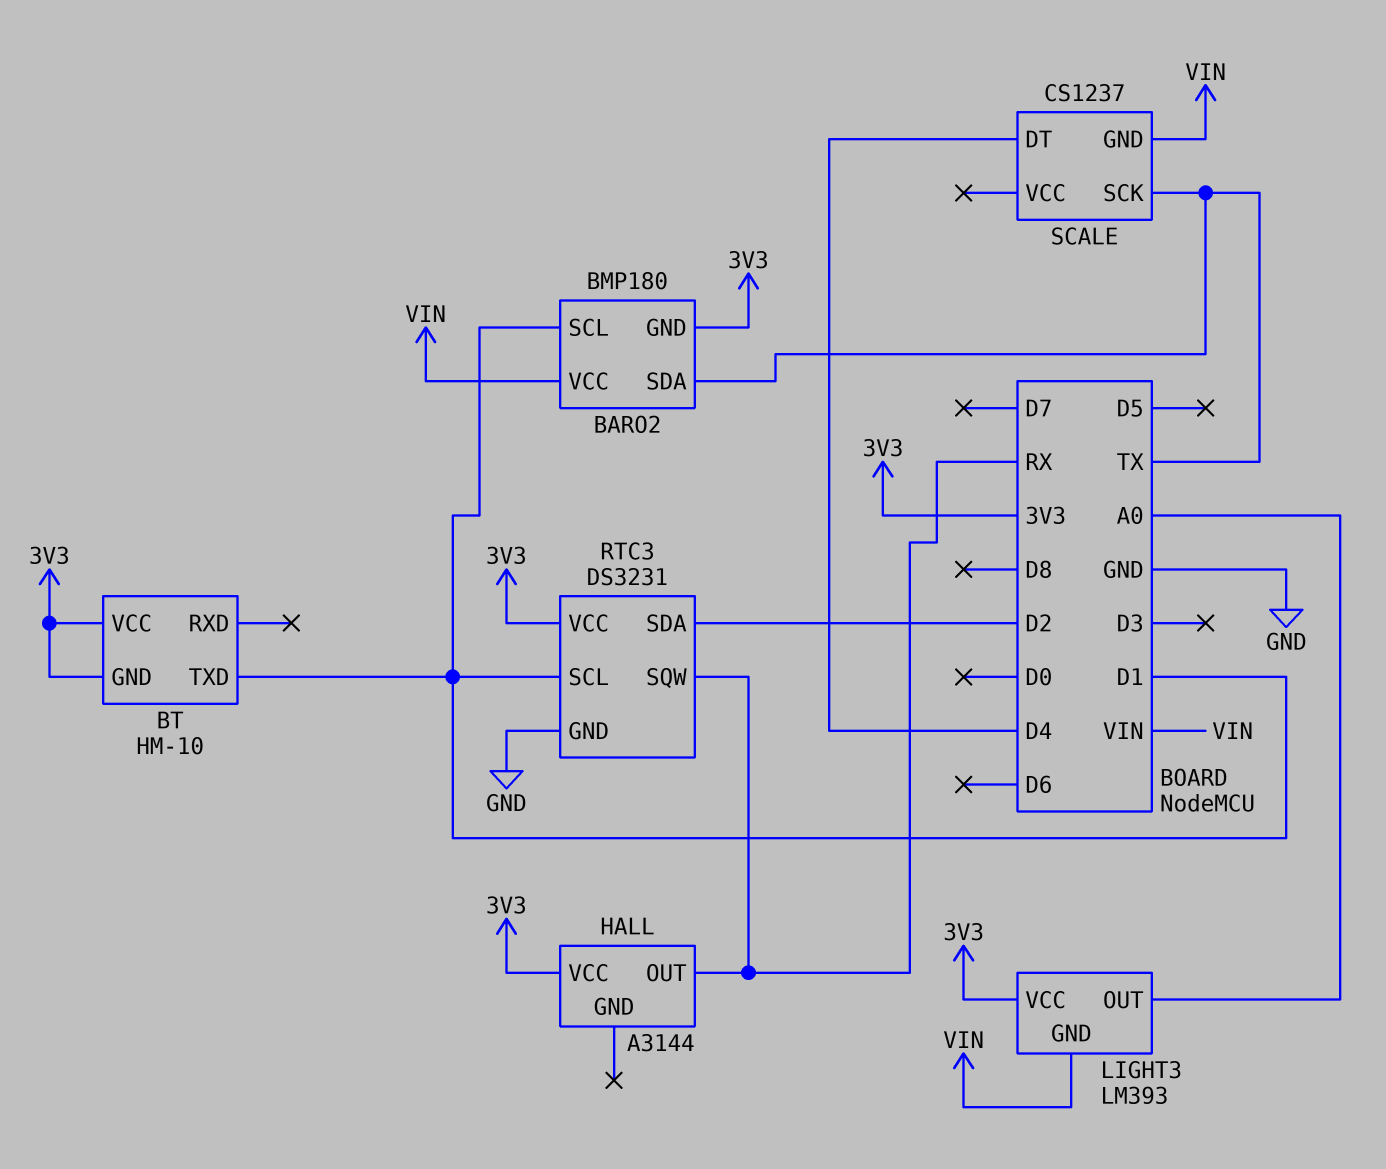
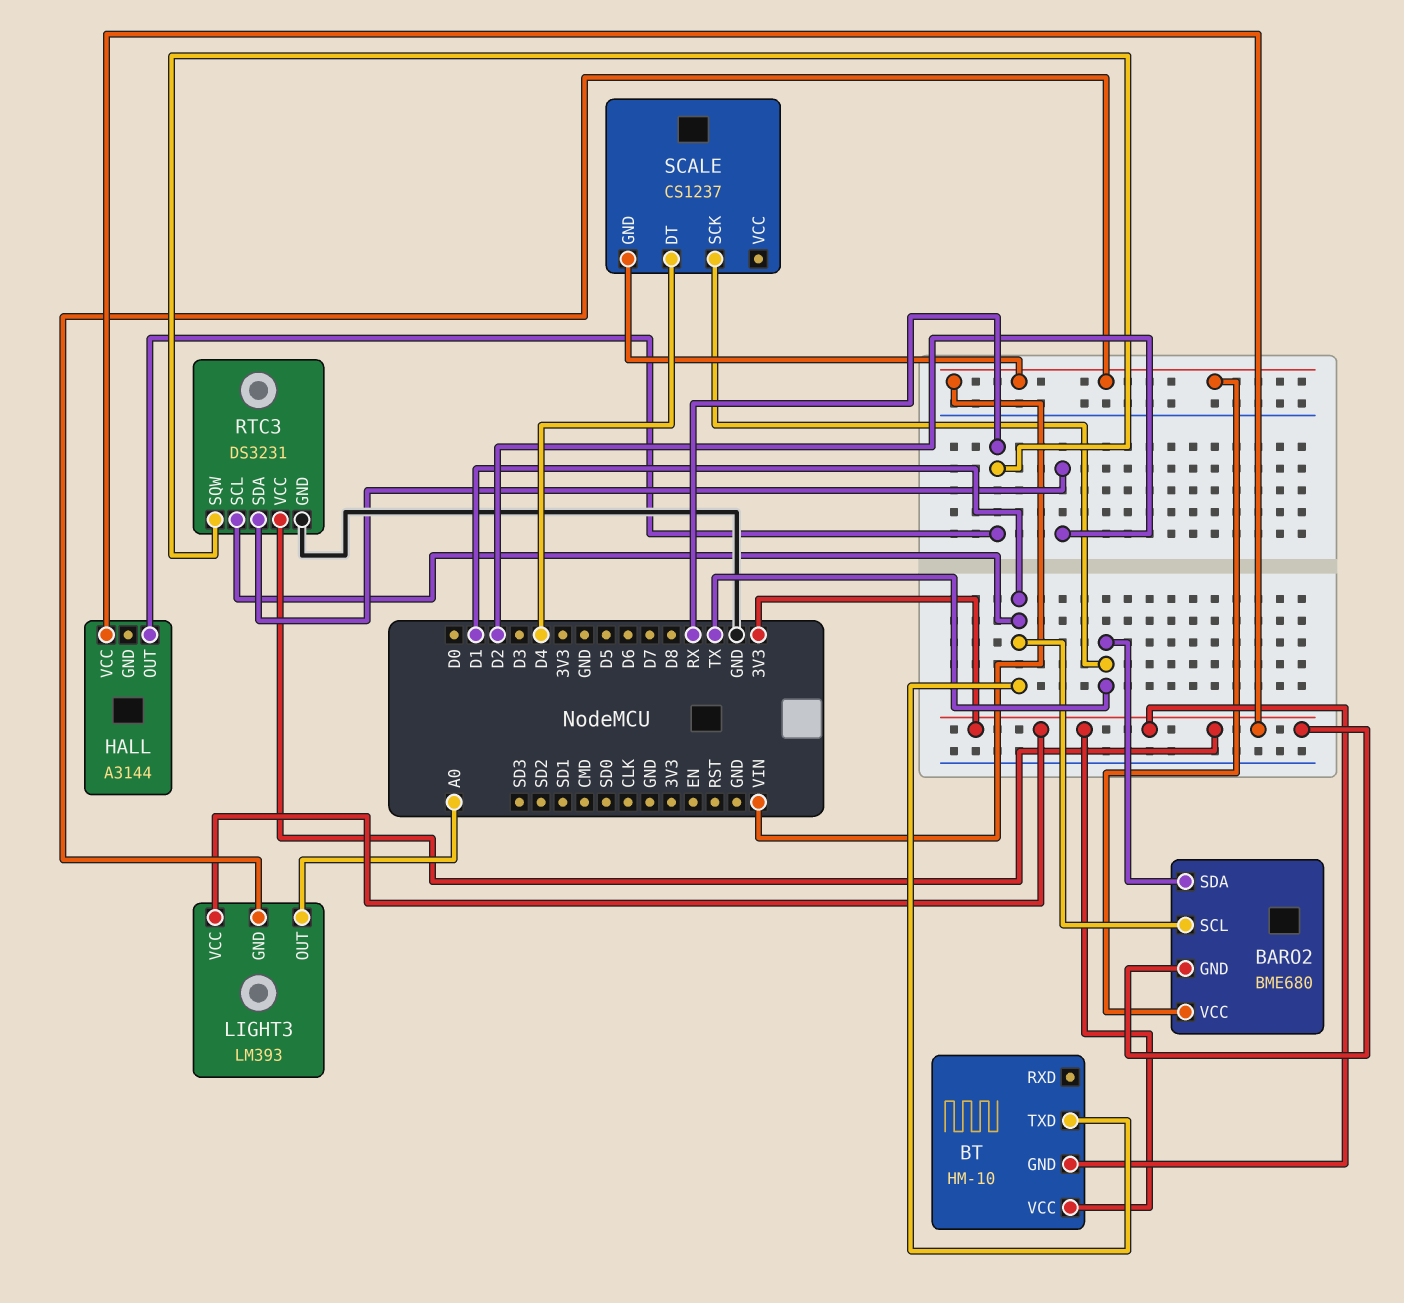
BARO2: BMP180 -> BME680

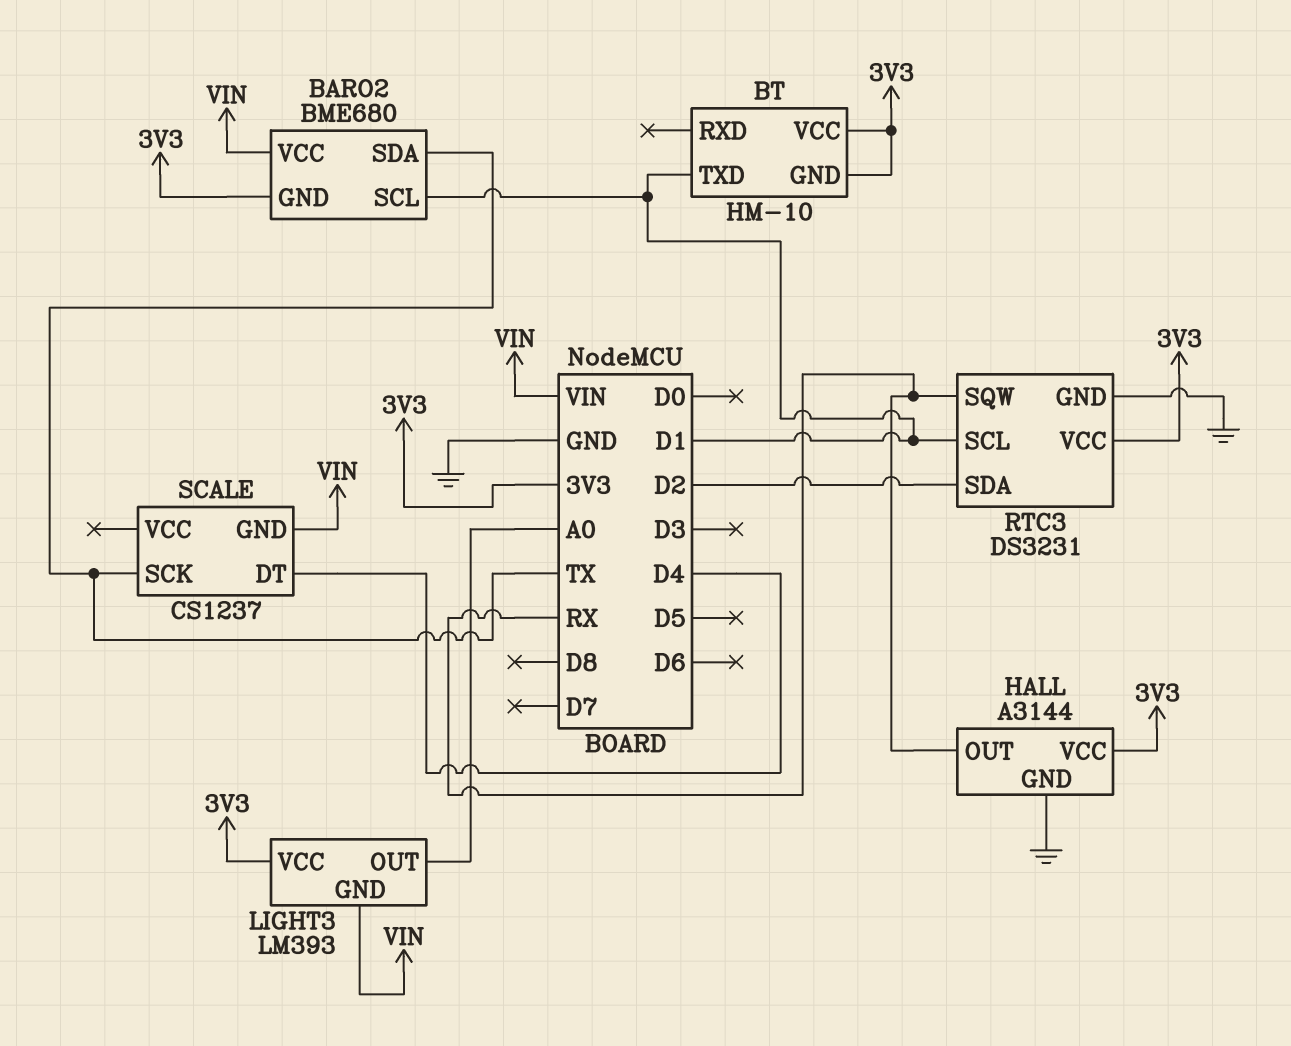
HALL pin GND: none -> GND

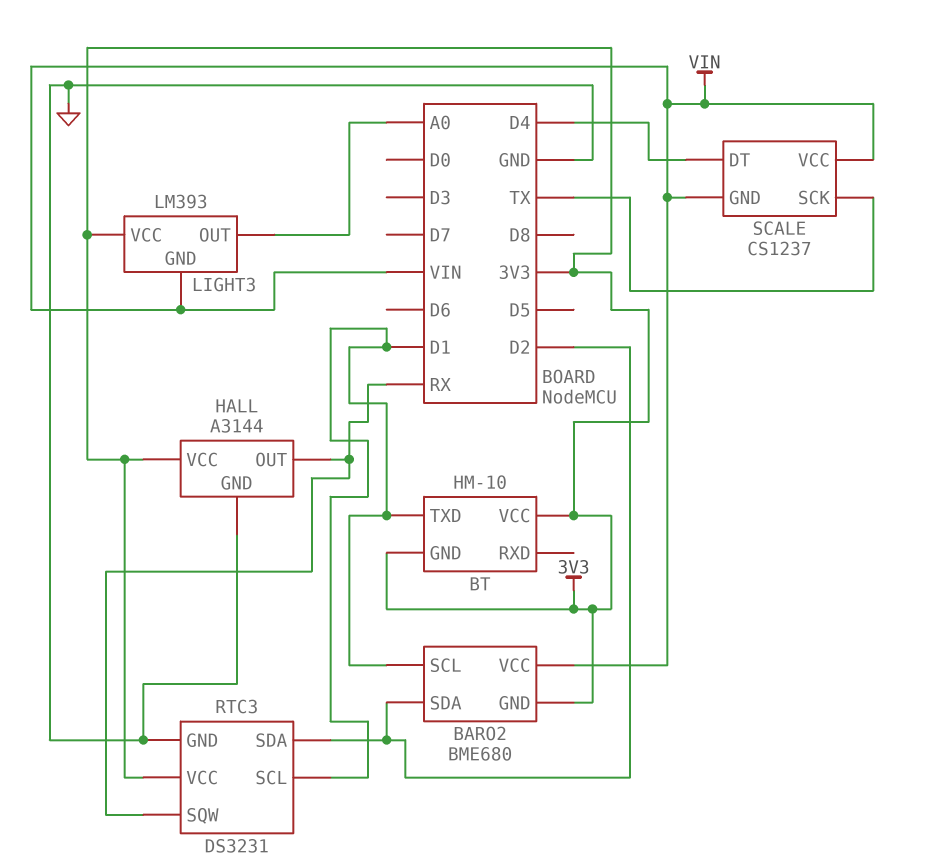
BARO2 pin SDA: TX -> D2
SCALE pin VCC: none -> VIN

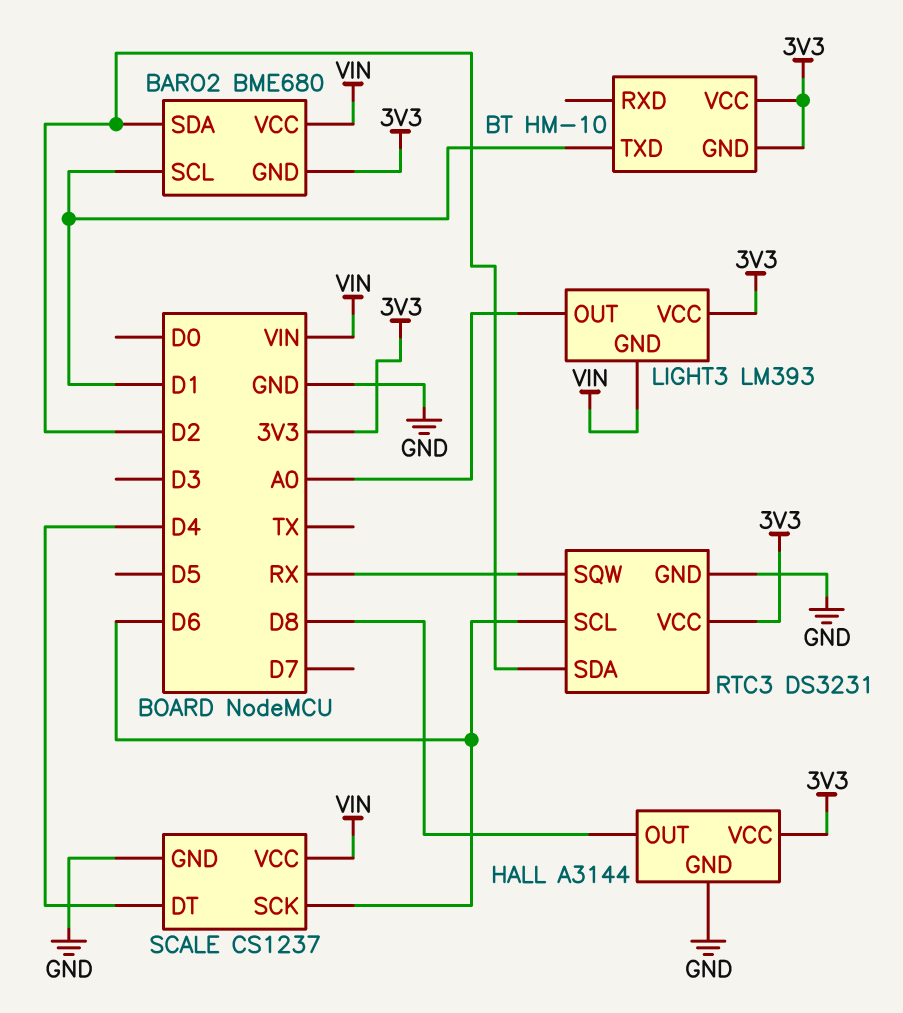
HALL pin OUT: RX -> D8
RTC3 pin SCL: D1 -> D6
SCALE pin GND: VIN -> GND
SCALE pin SCK: TX -> D6

